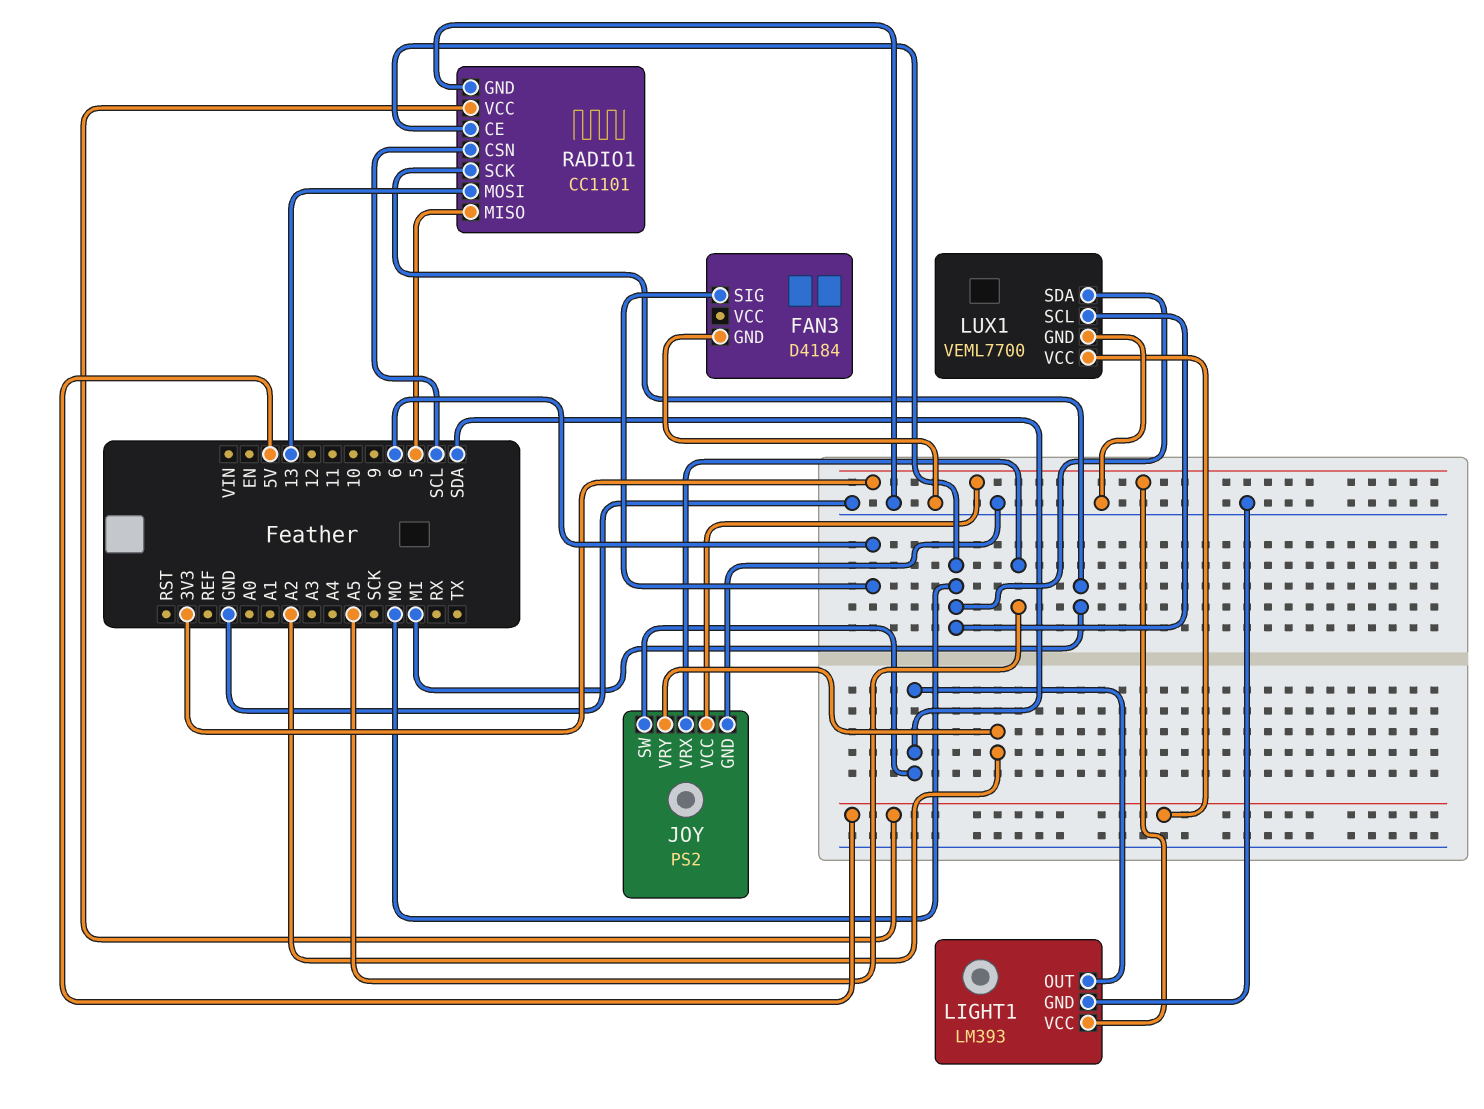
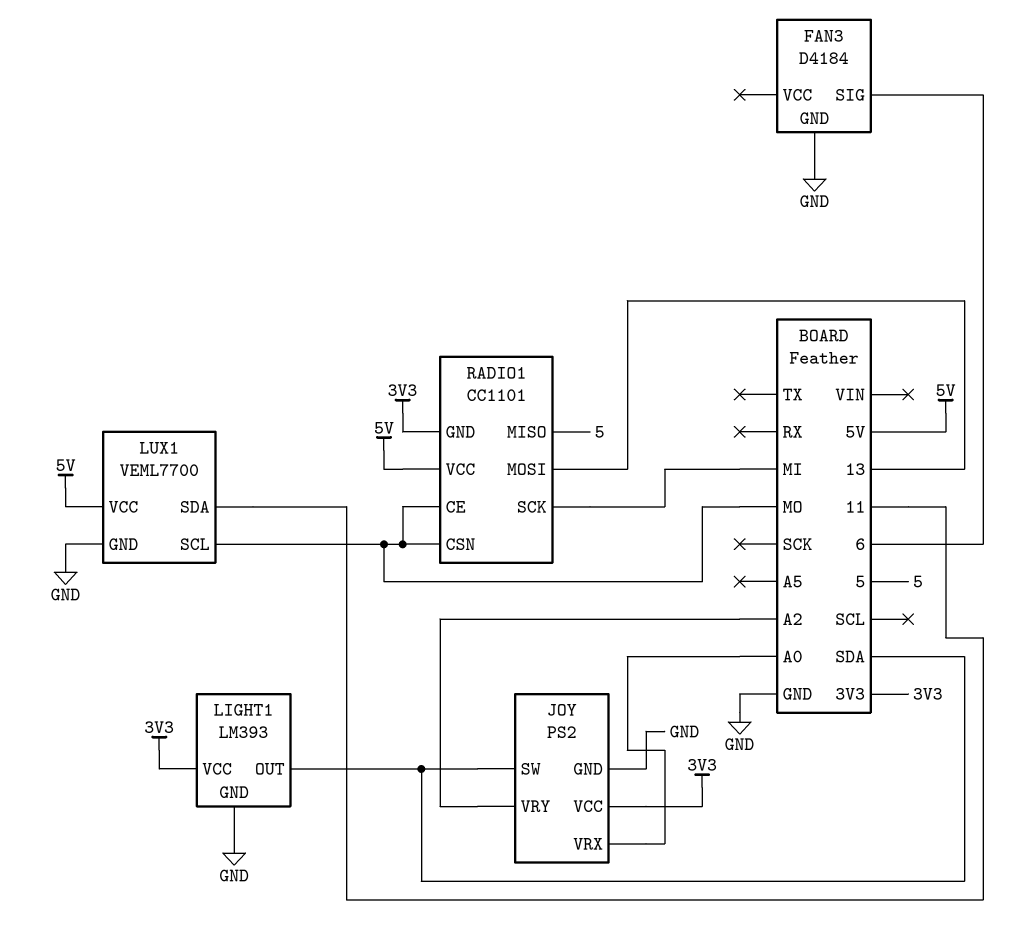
JOY pin VRX: A5 -> A0
LUX1 pin SDA: MO -> 11
RADIO1 pin CSN: SCL -> MO
RADIO1 pin GND: GND -> 3V3

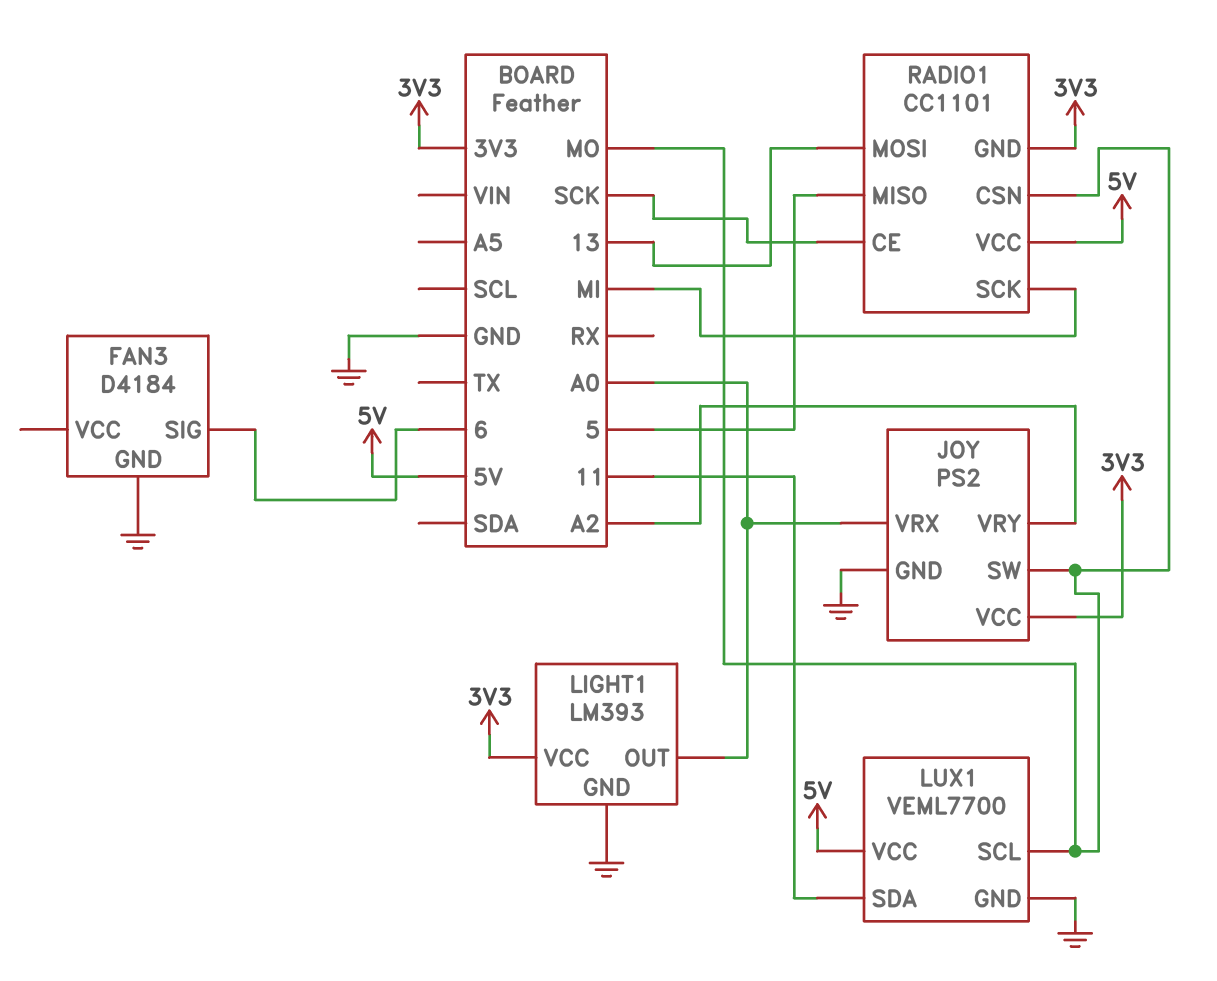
JOY pin SW: SDA -> MO
LIGHT1 pin OUT: SDA -> A0
RADIO1 pin CE: MO -> SCK

